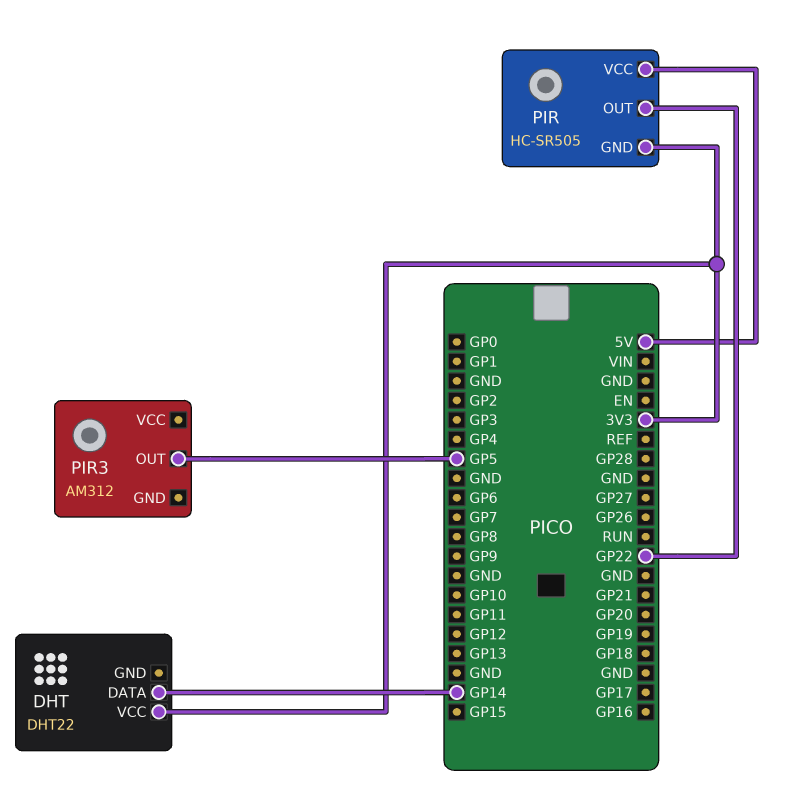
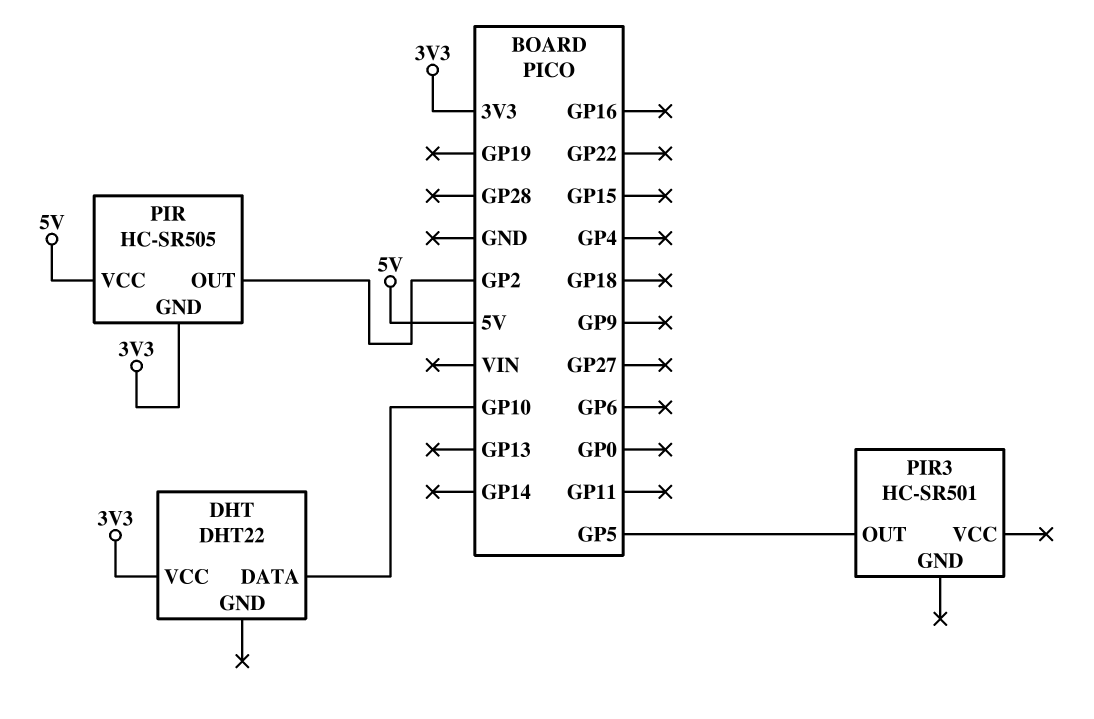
DHT pin DATA: GP14 -> GP10
PIR pin OUT: GP22 -> GP2
PIR3: AM312 -> HC-SR501

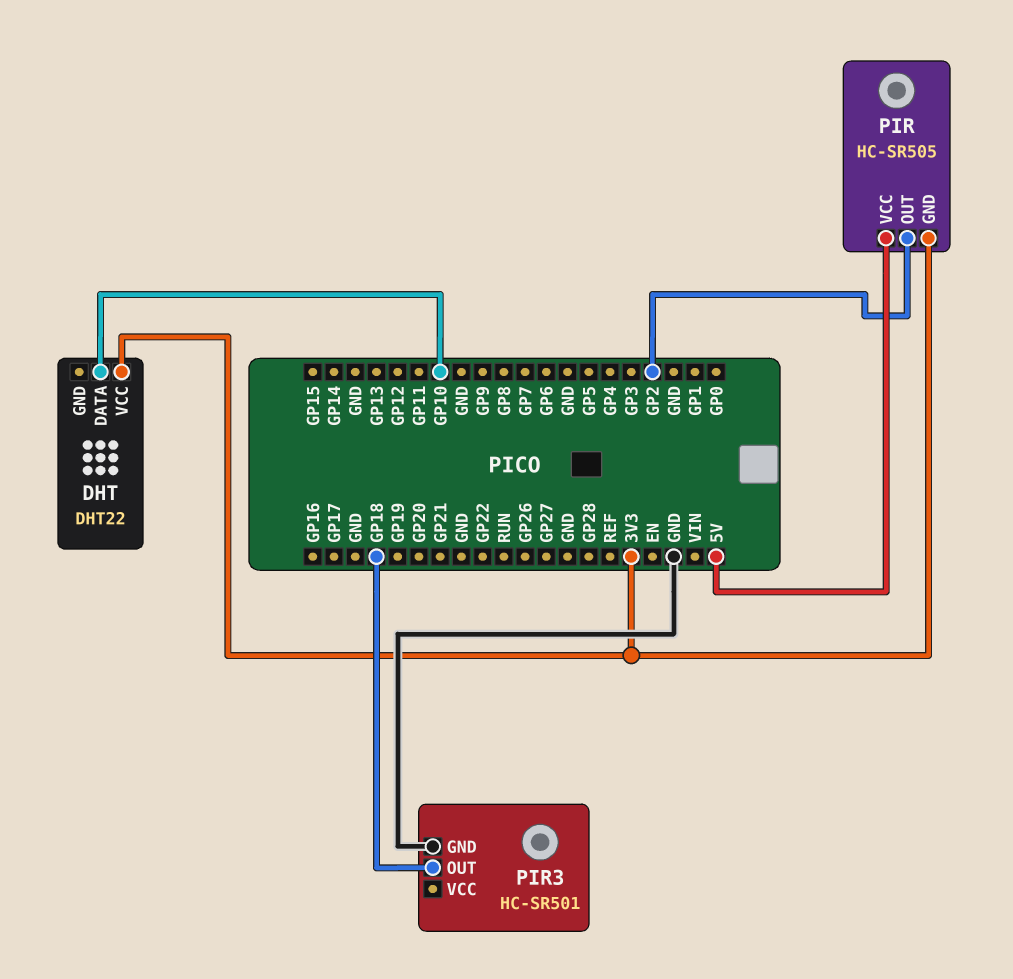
PIR3 pin GND: none -> GND
PIR3 pin OUT: GP5 -> GP18

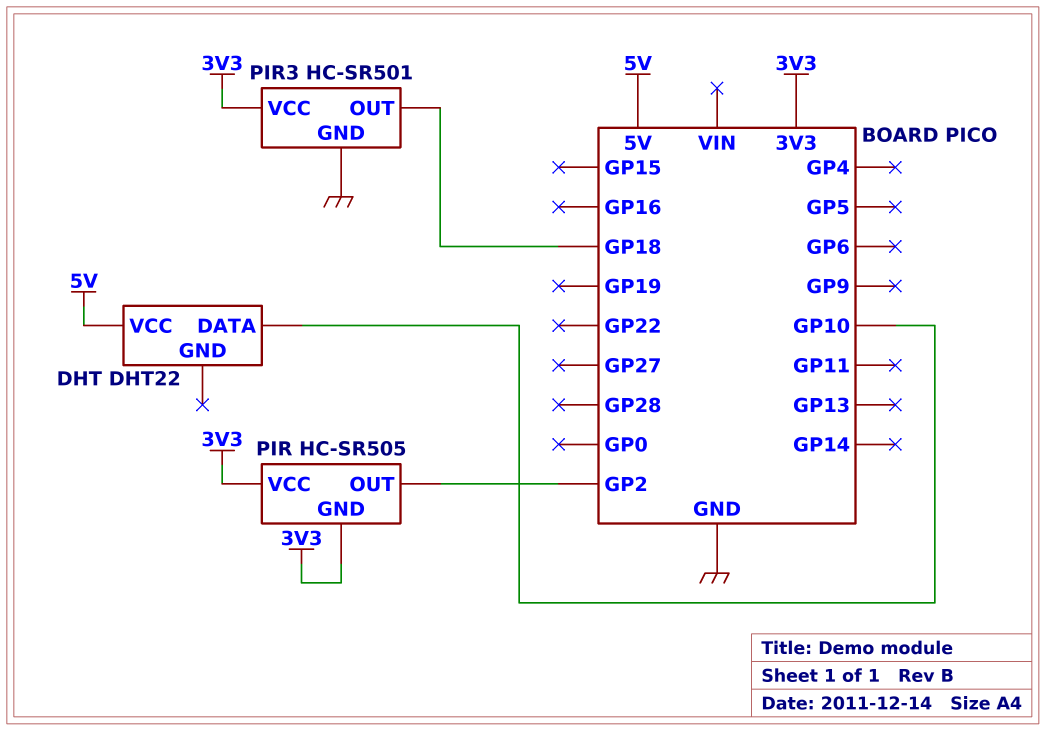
DHT pin VCC: 3V3 -> 5V
PIR pin VCC: 5V -> 3V3
PIR3 pin VCC: none -> 3V3

